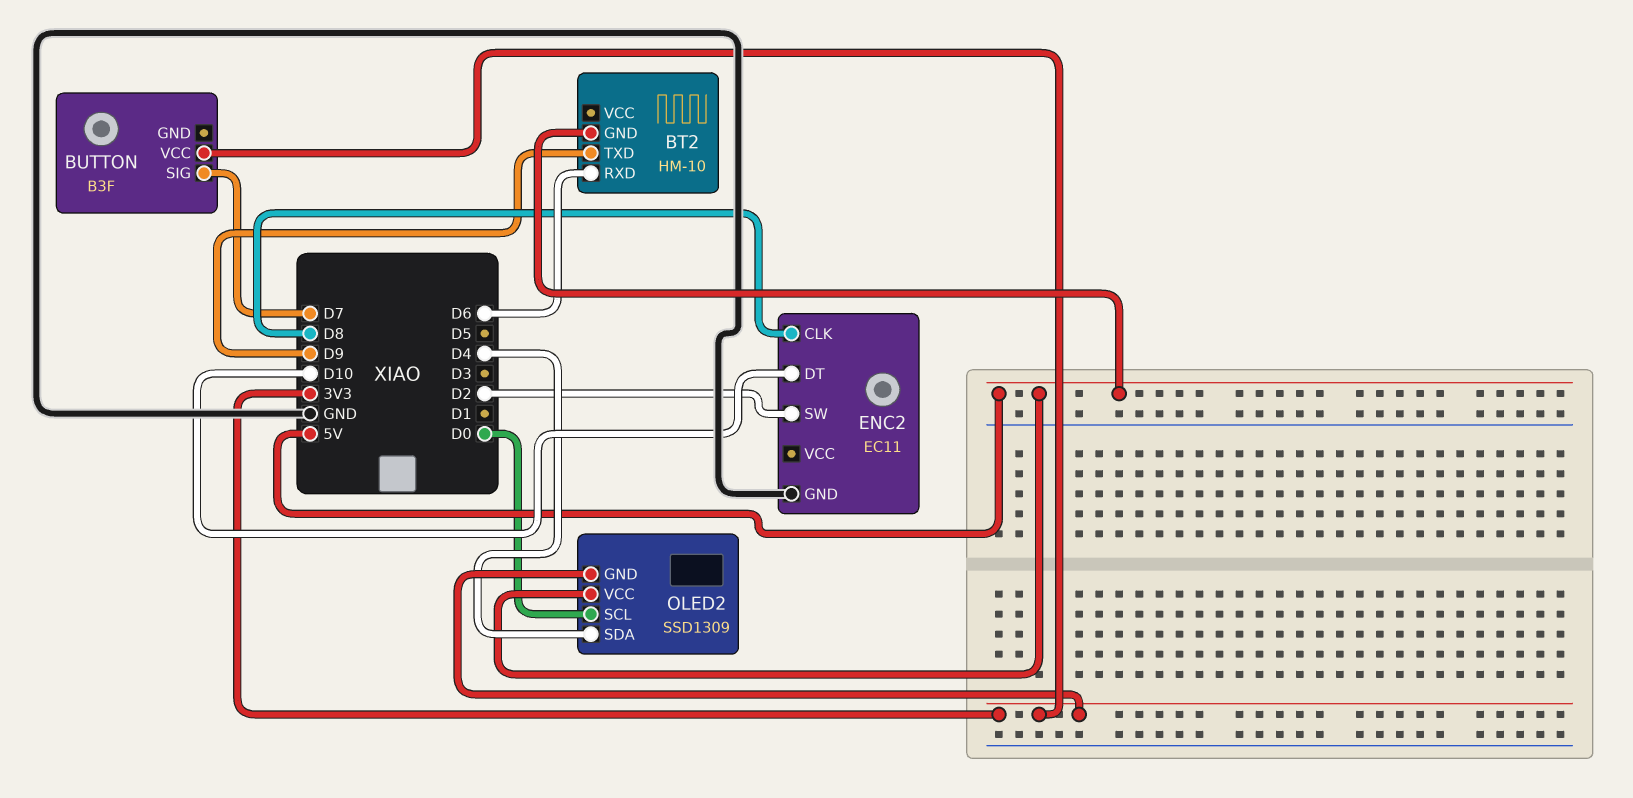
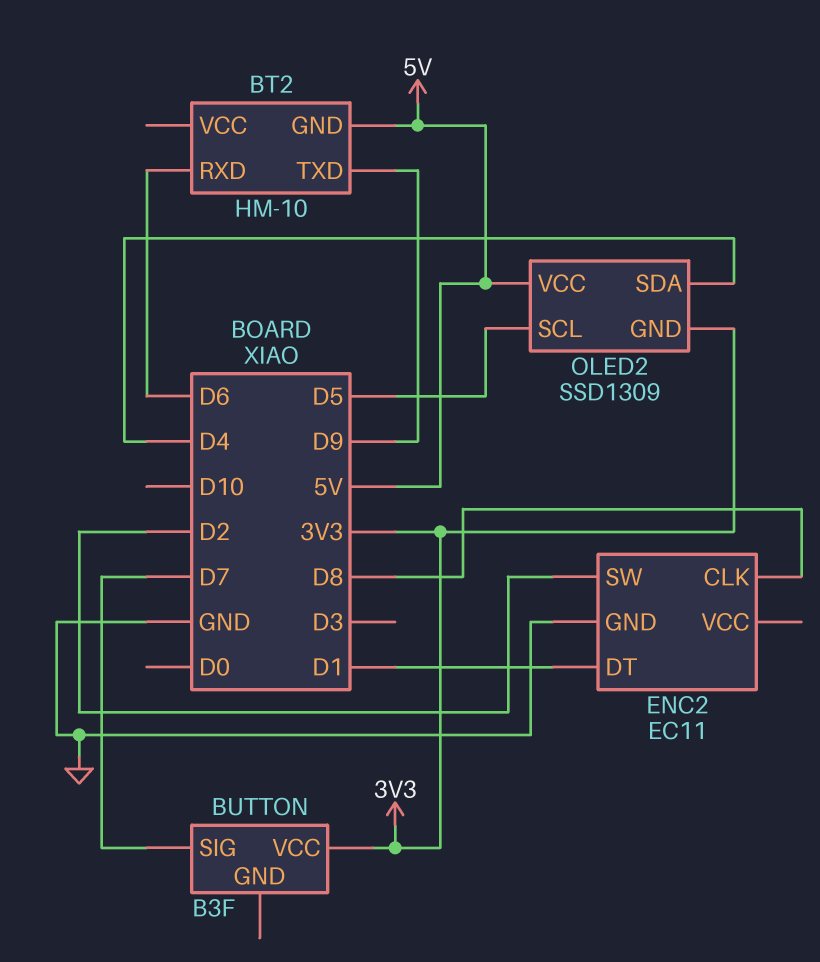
ENC2 pin DT: D10 -> D1
OLED2 pin SCL: D0 -> D5

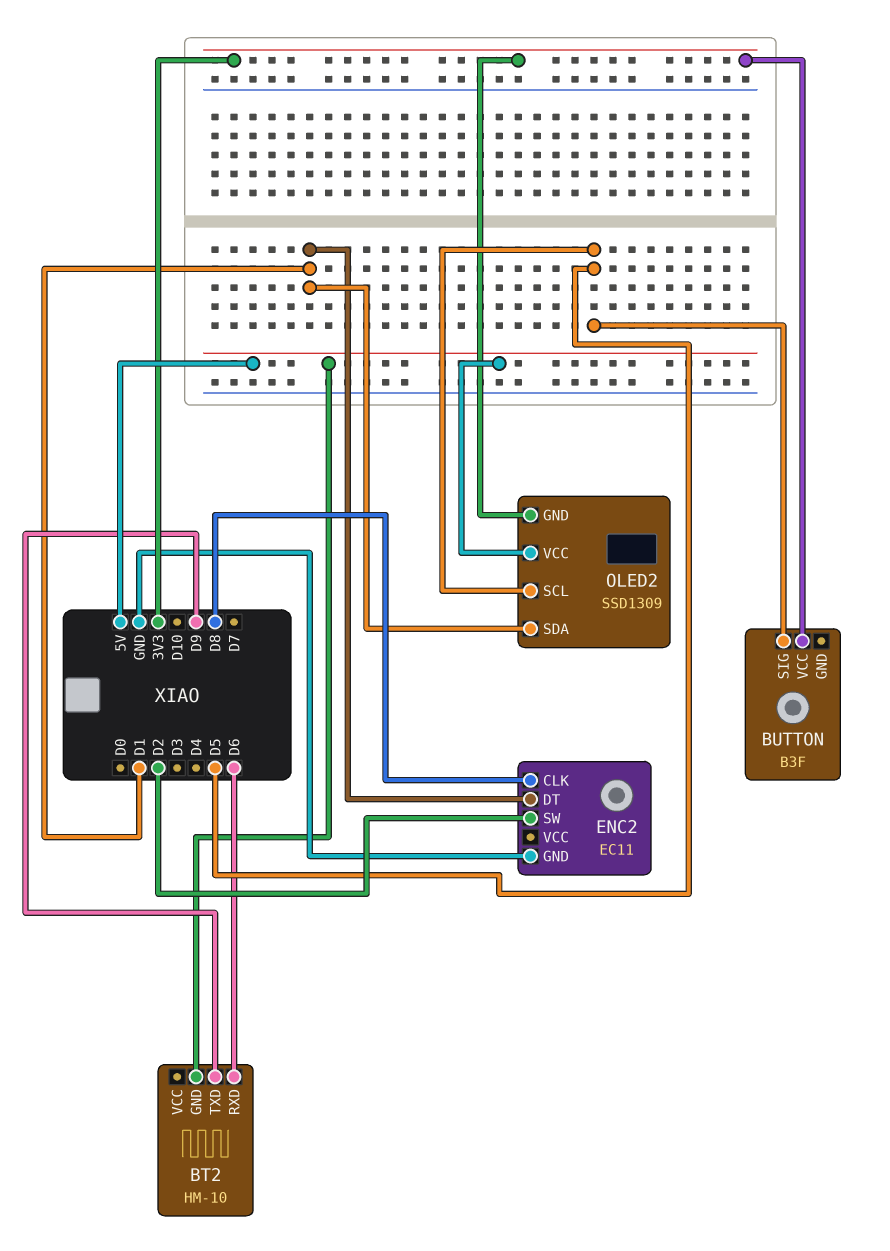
BUTTON pin SIG: D7 -> D5
OLED2 pin SDA: D4 -> D1

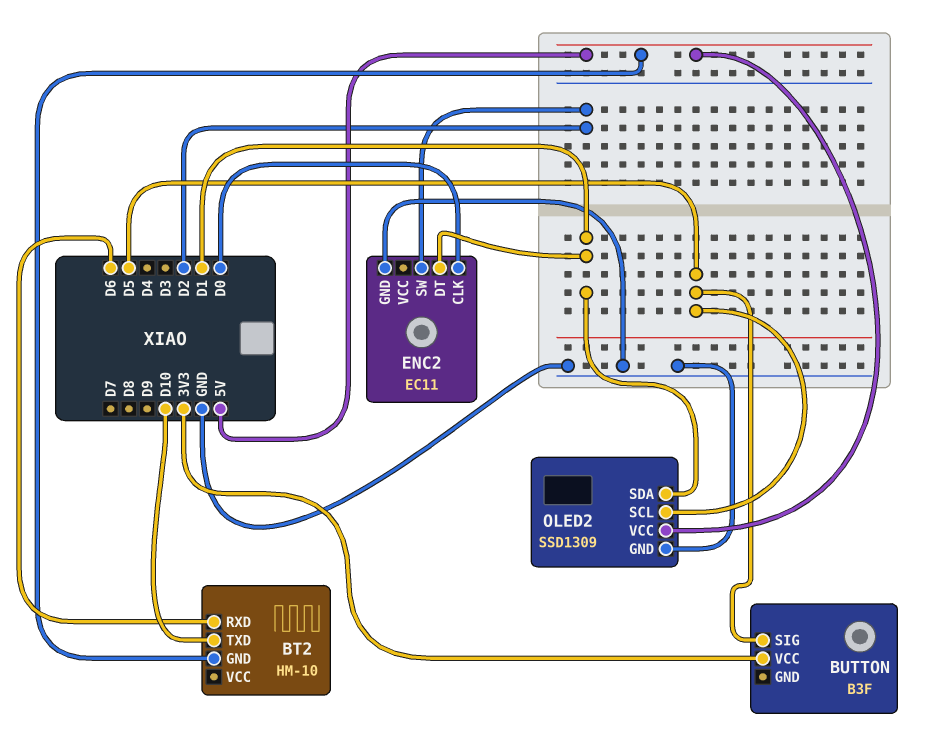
BT2 pin TXD: D9 -> D10
ENC2 pin CLK: D8 -> D0
OLED2 pin GND: 3V3 -> GND

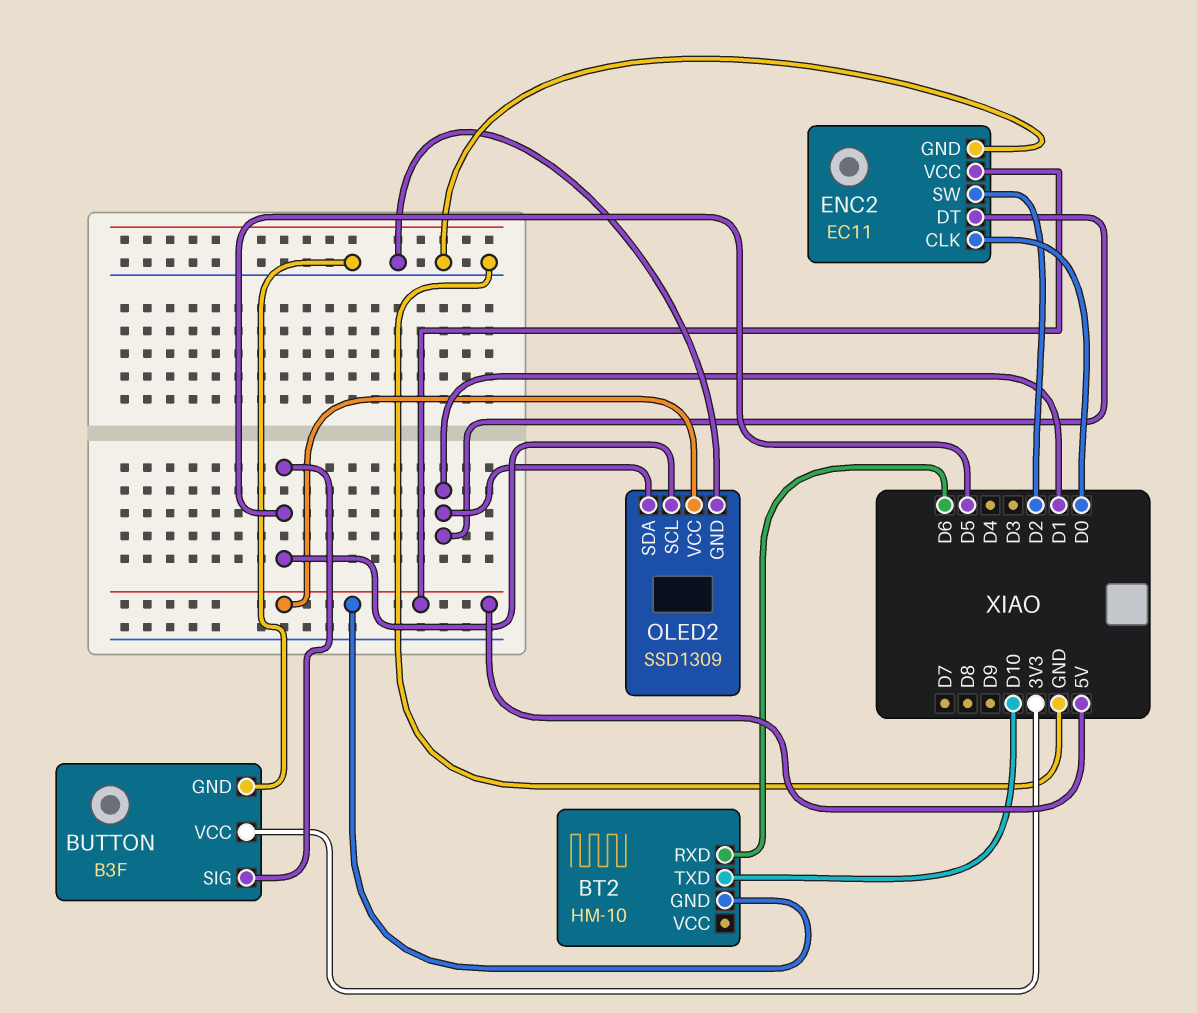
BUTTON pin GND: none -> GND
ENC2 pin VCC: none -> 5V

